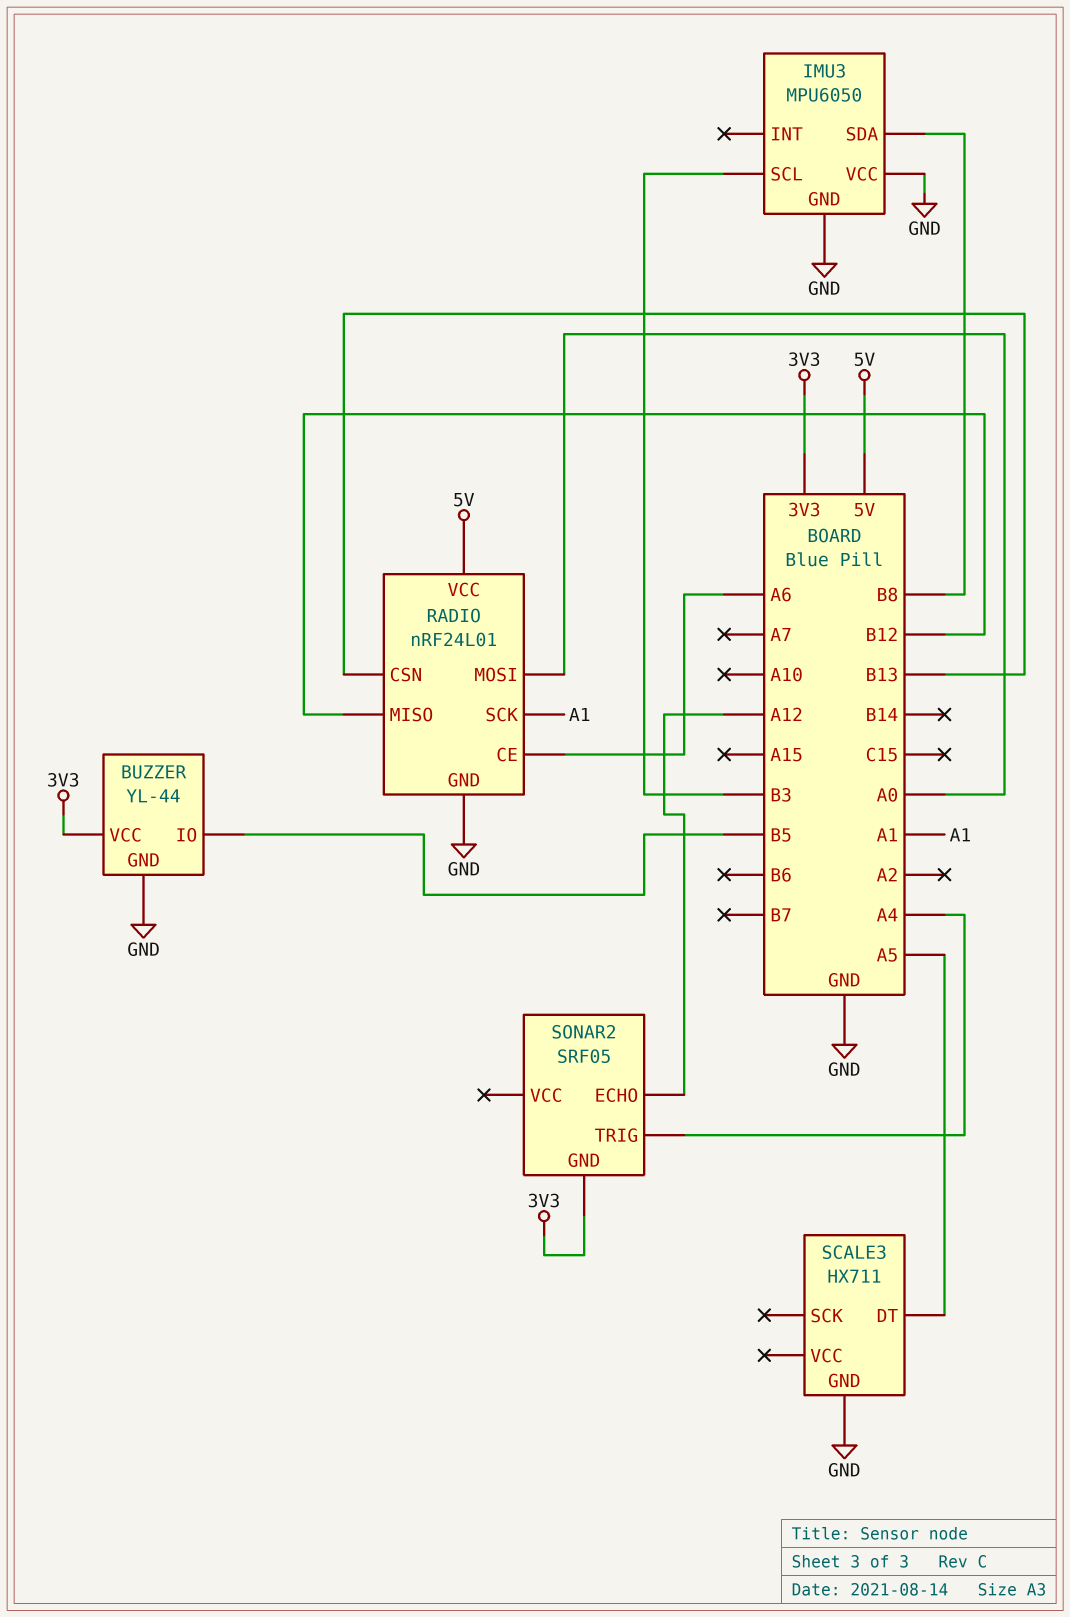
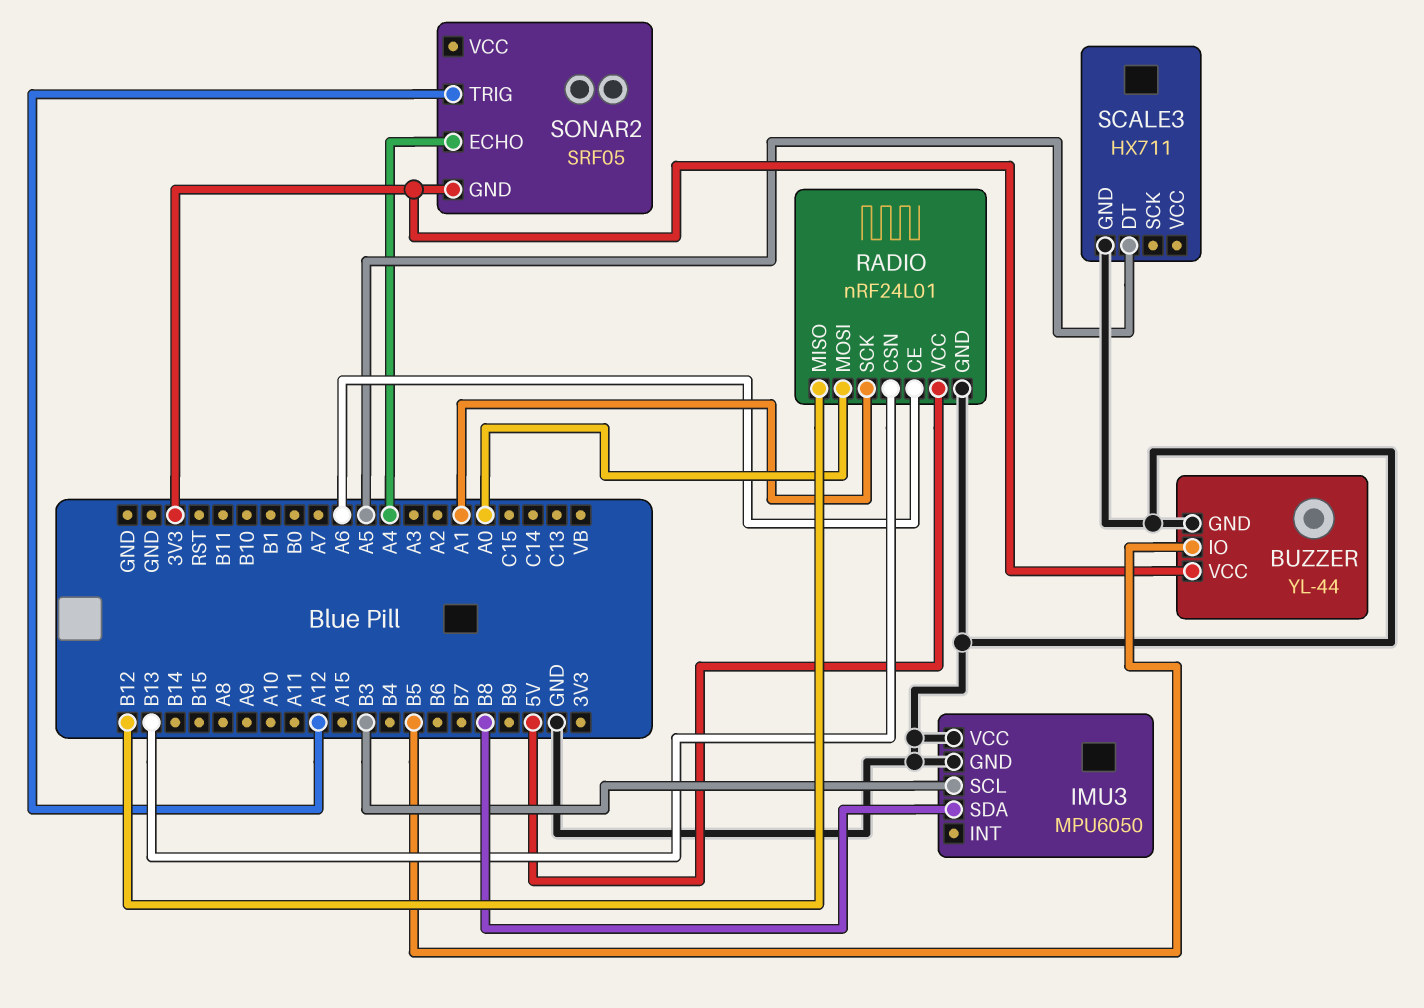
SONAR2 pin ECHO: A12 -> A4
SONAR2 pin TRIG: A4 -> A12

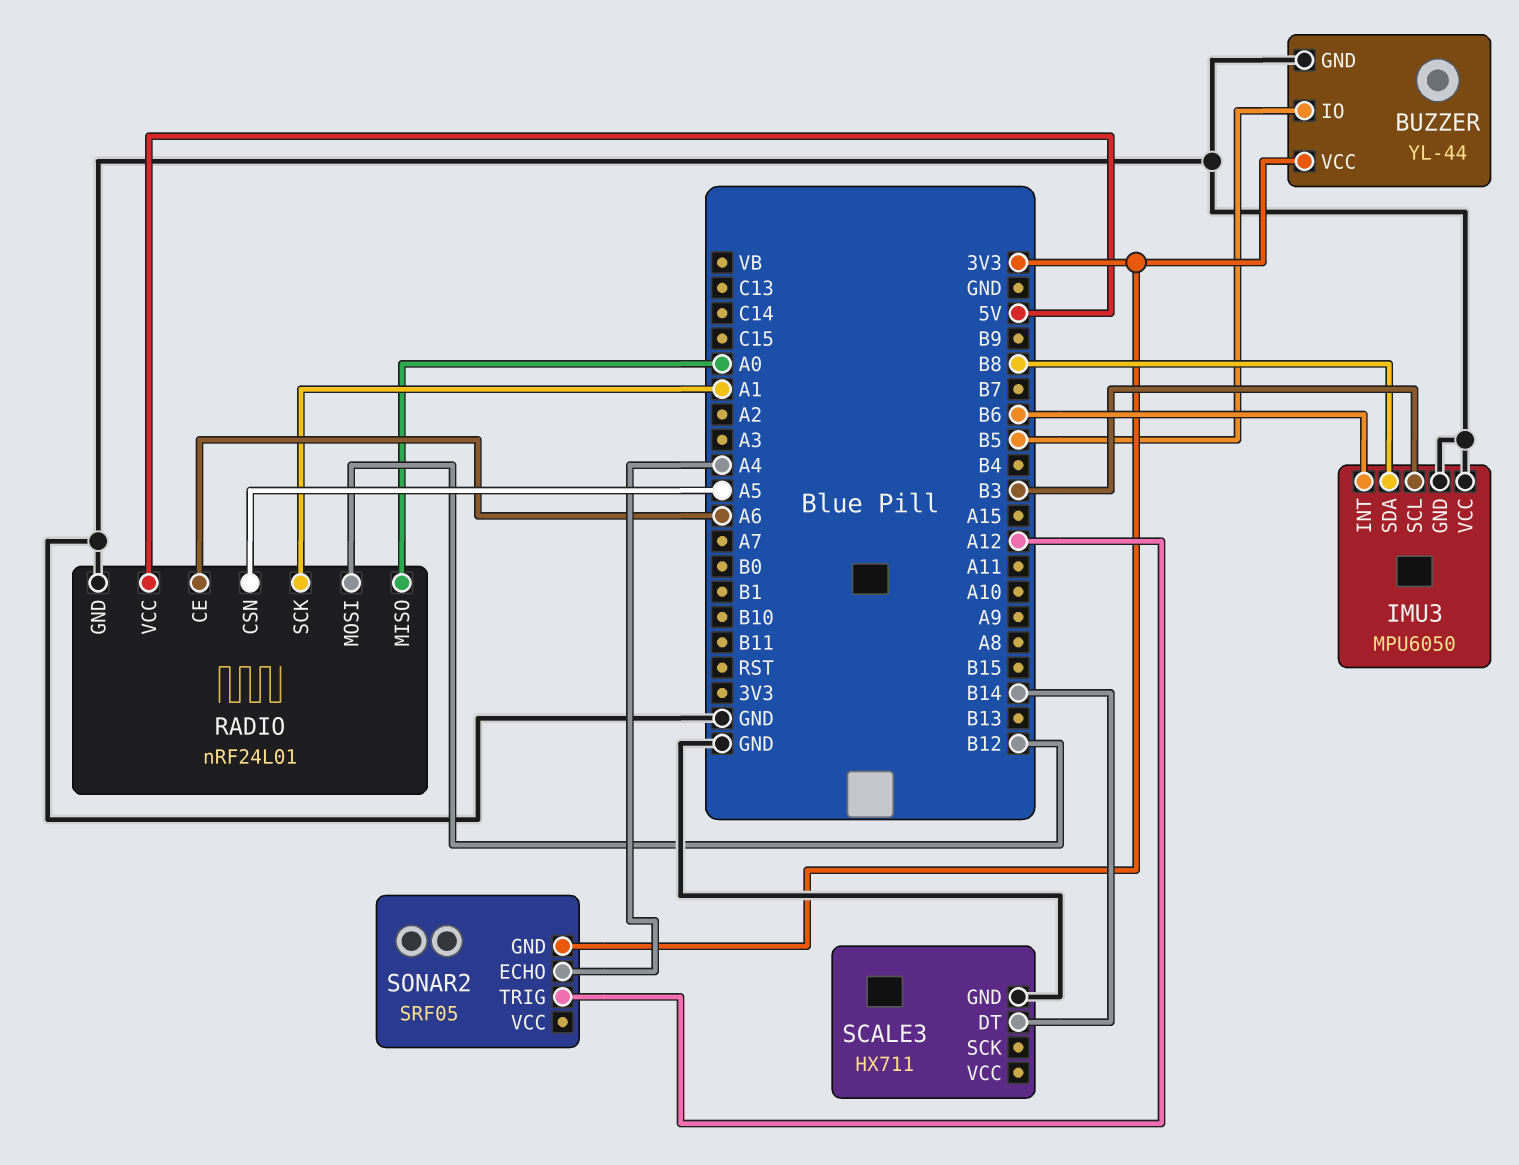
IMU3 pin INT: none -> B6
RADIO pin CSN: B13 -> A5
RADIO pin MISO: B12 -> A0
RADIO pin MOSI: A0 -> B12
SCALE3 pin DT: A5 -> B14

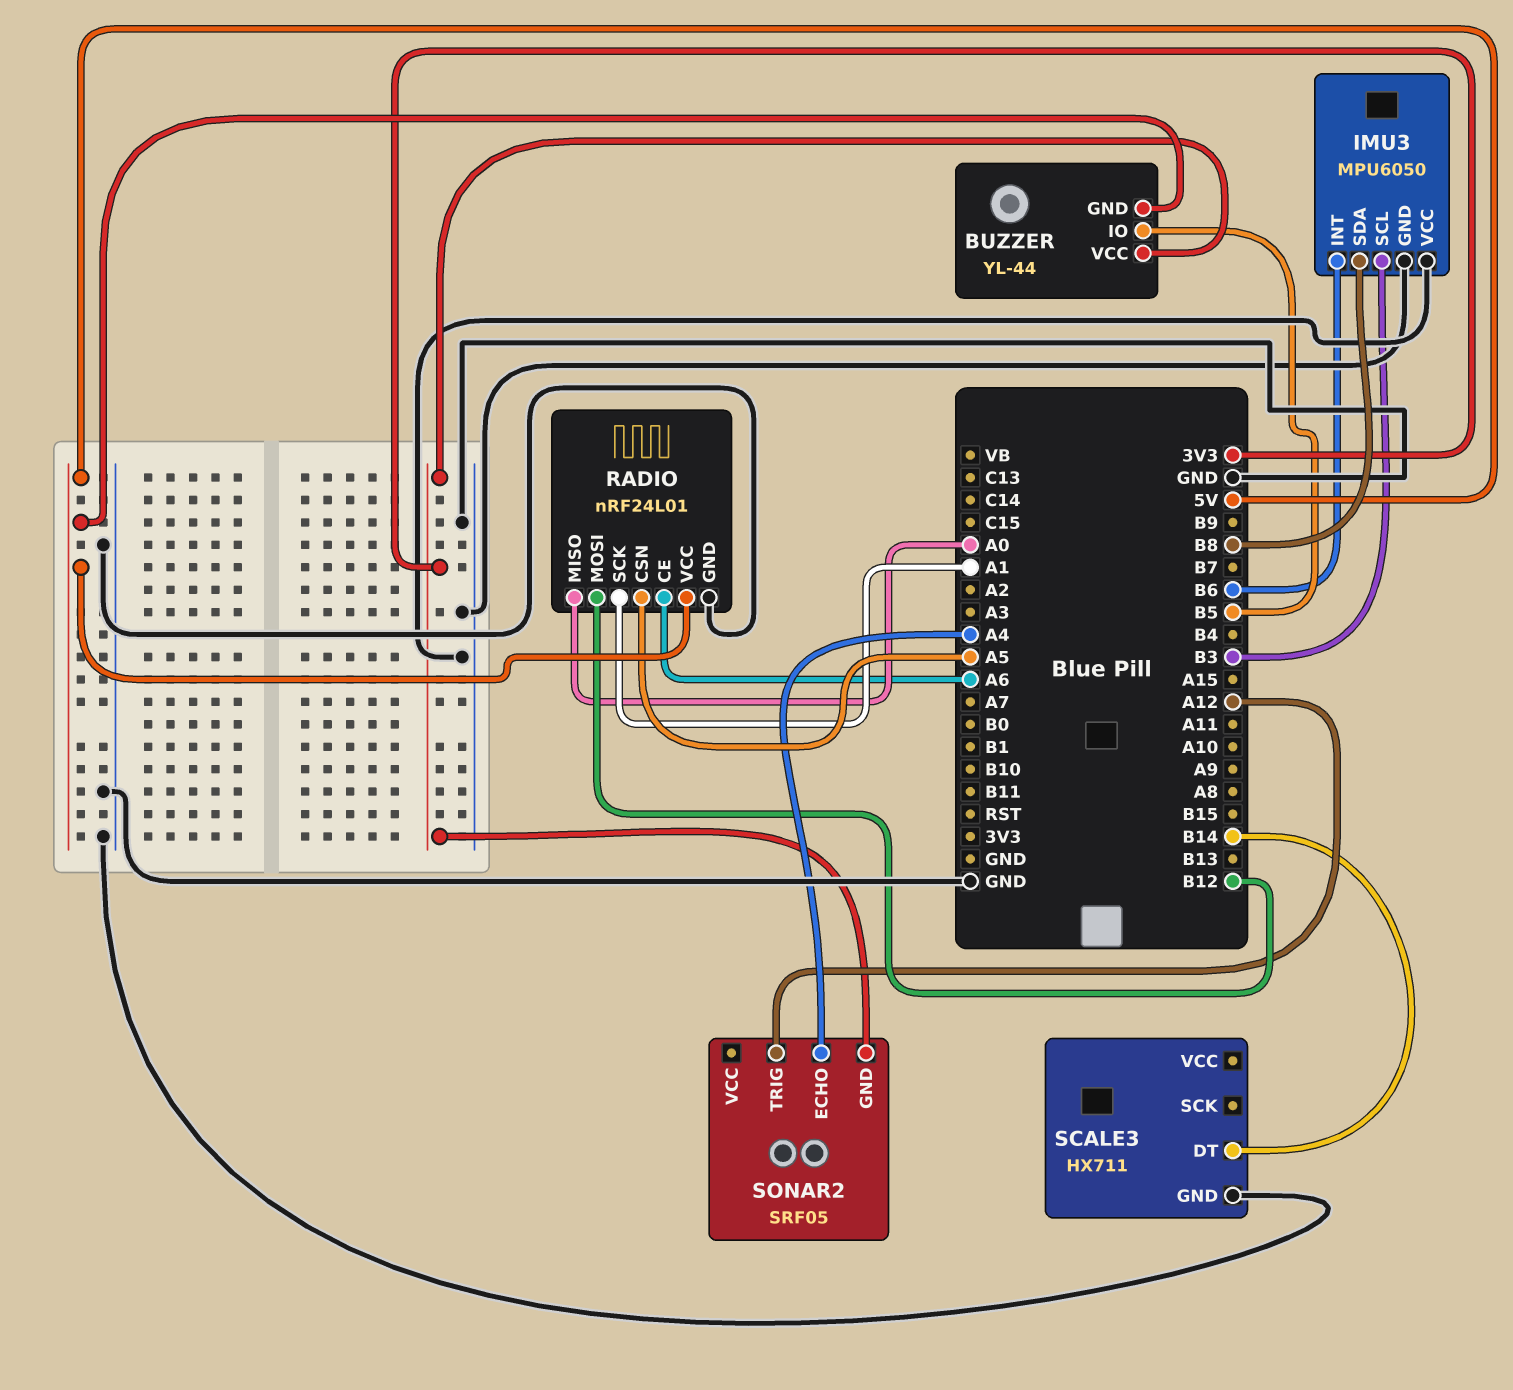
BUZZER pin GND: GND -> 5V

